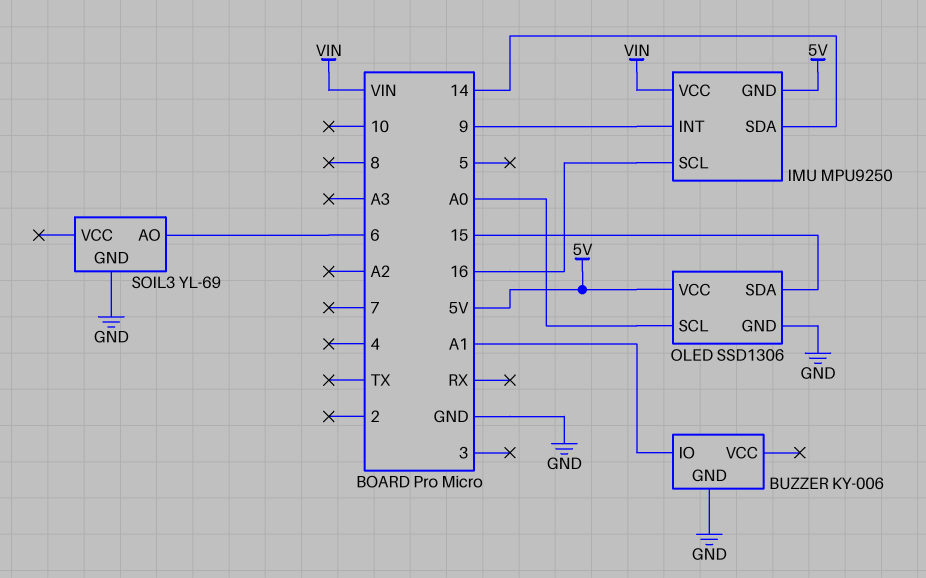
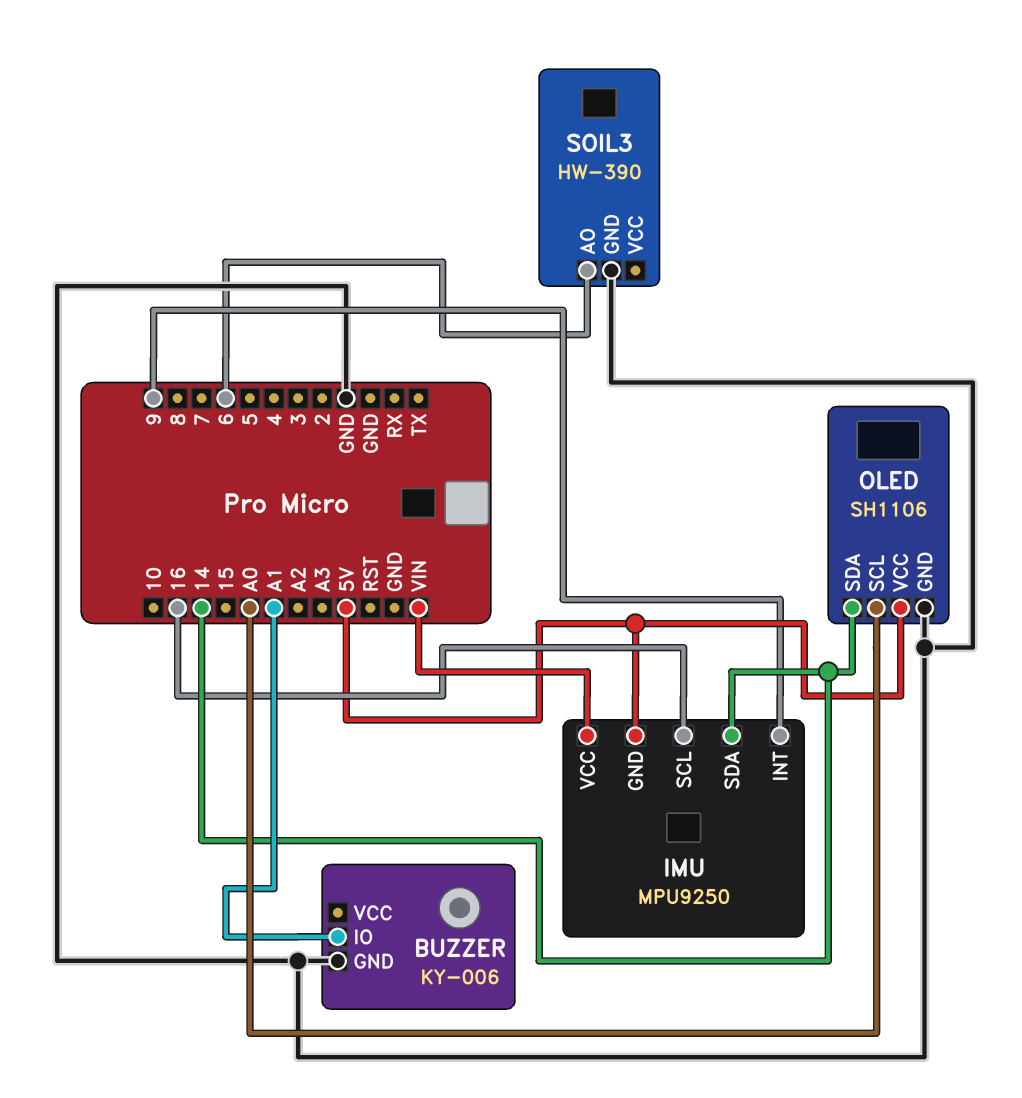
OLED: SSD1306 -> SH1106
OLED pin SDA: 15 -> 14
SOIL3: YL-69 -> HW-390

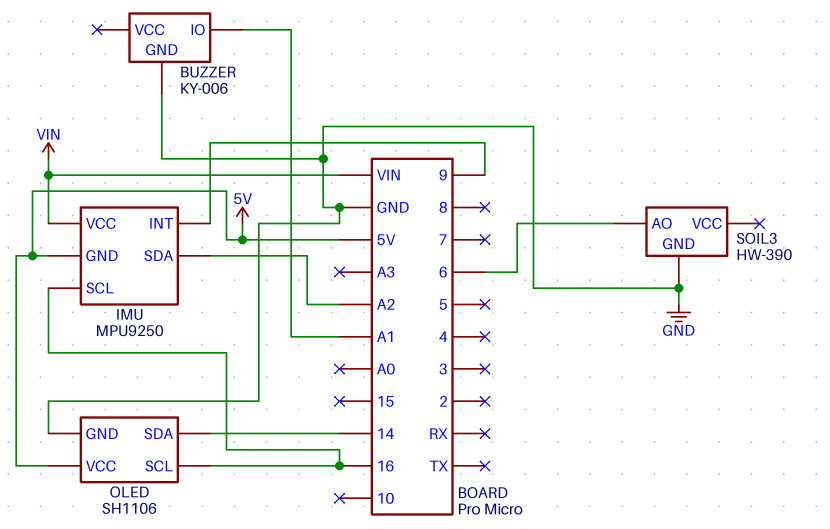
IMU pin SDA: 14 -> A2
OLED pin SCL: A0 -> 16

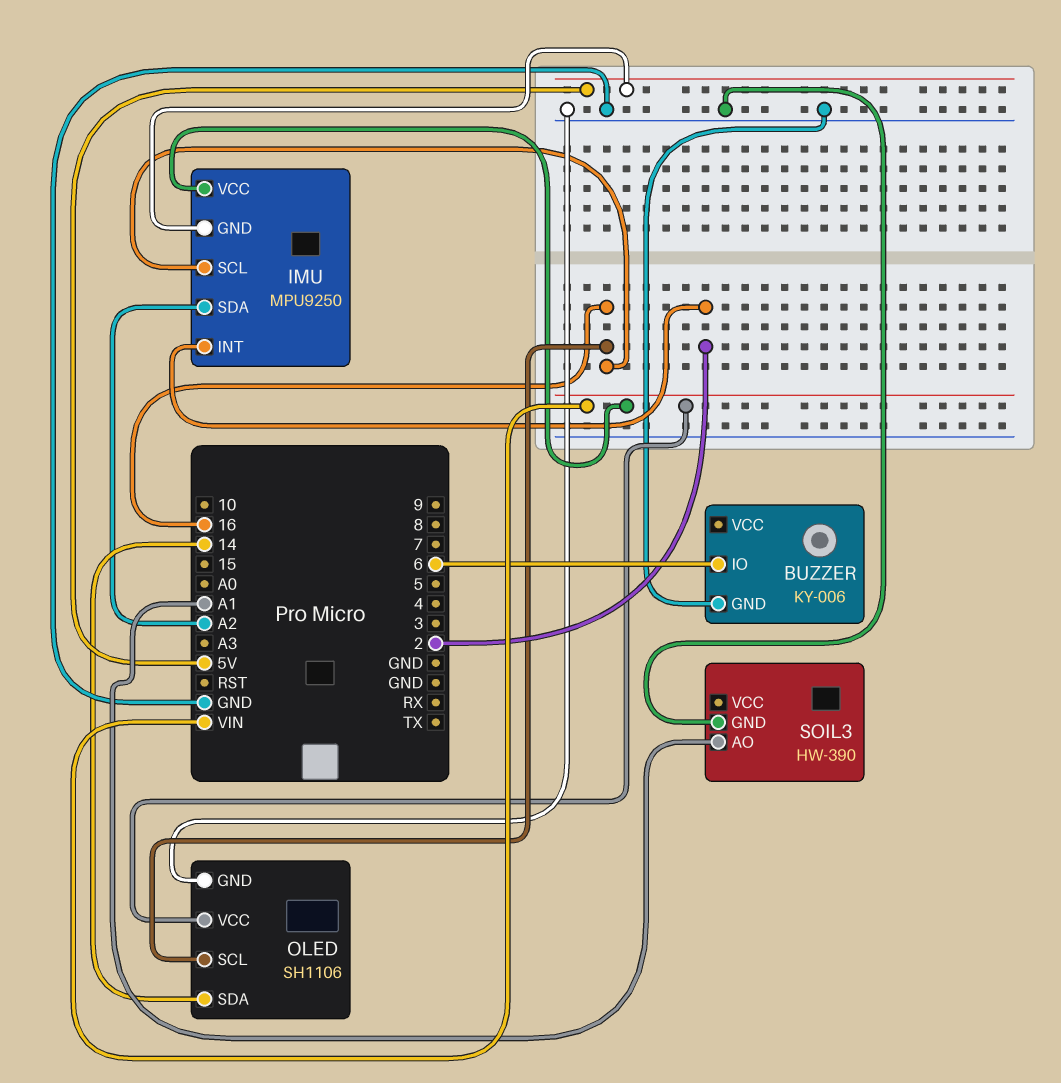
BUZZER pin IO: A1 -> 6
IMU pin INT: 9 -> 2
OLED pin VCC: 5V -> VIN
SOIL3 pin AO: 6 -> A1

